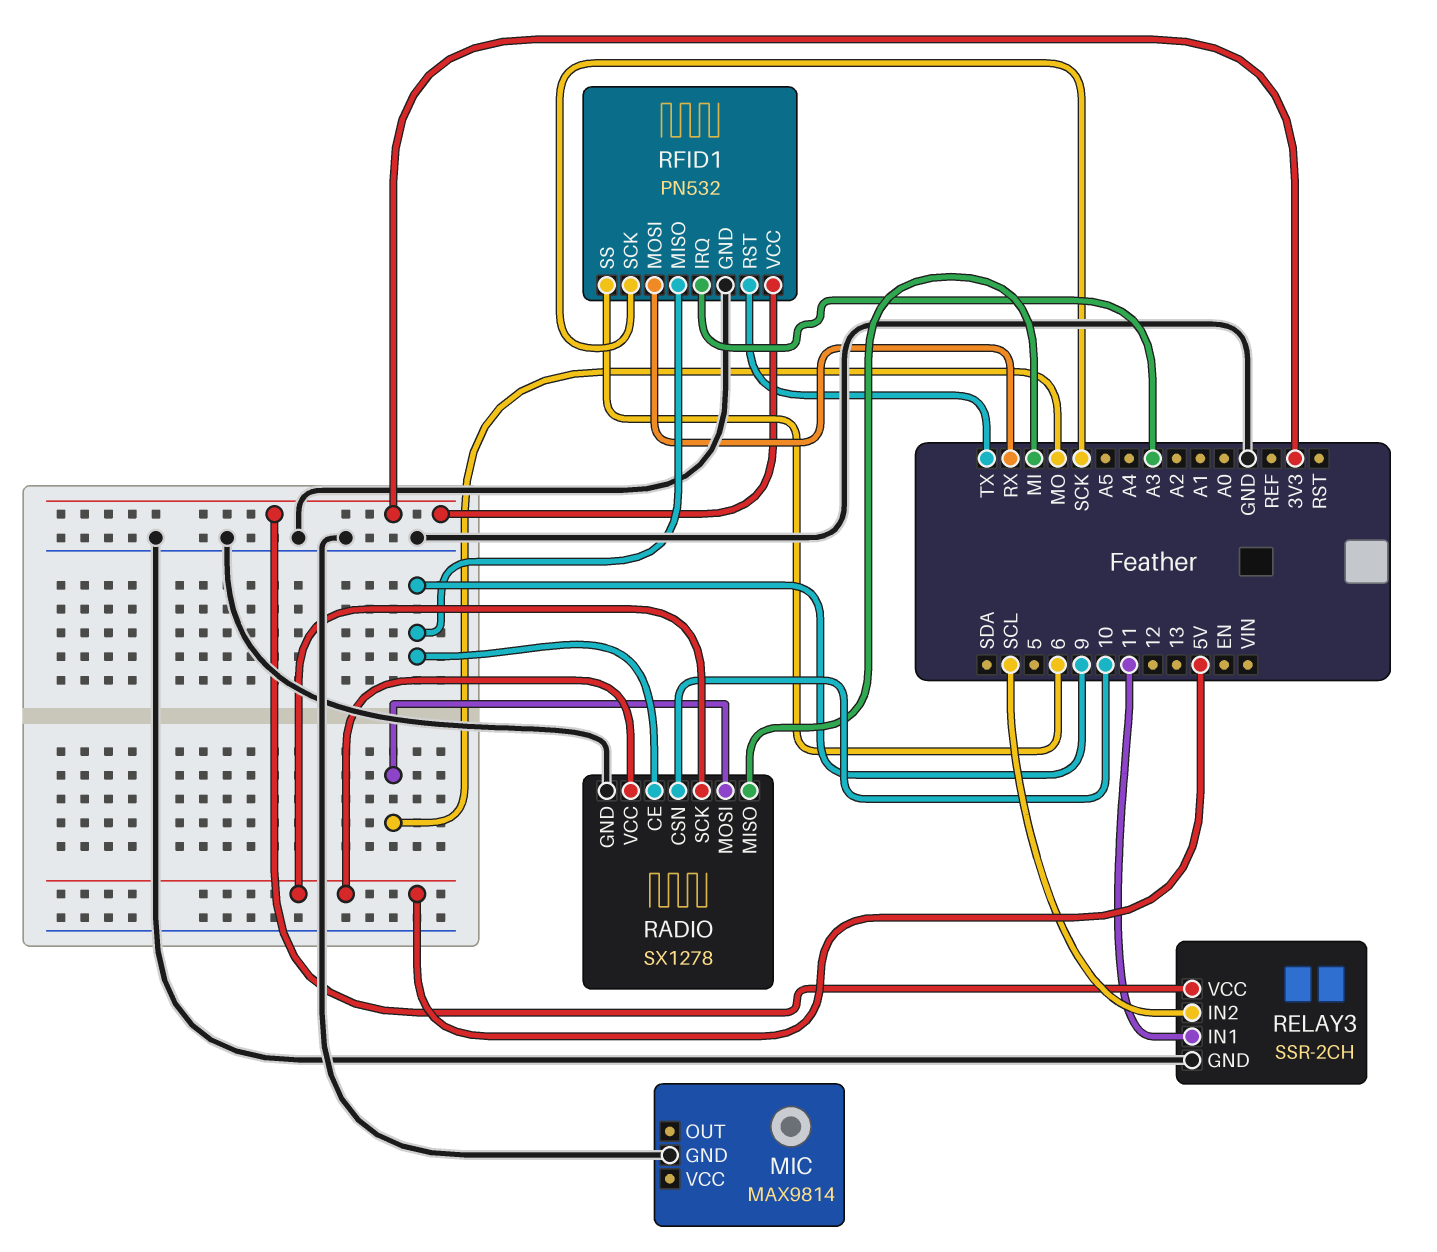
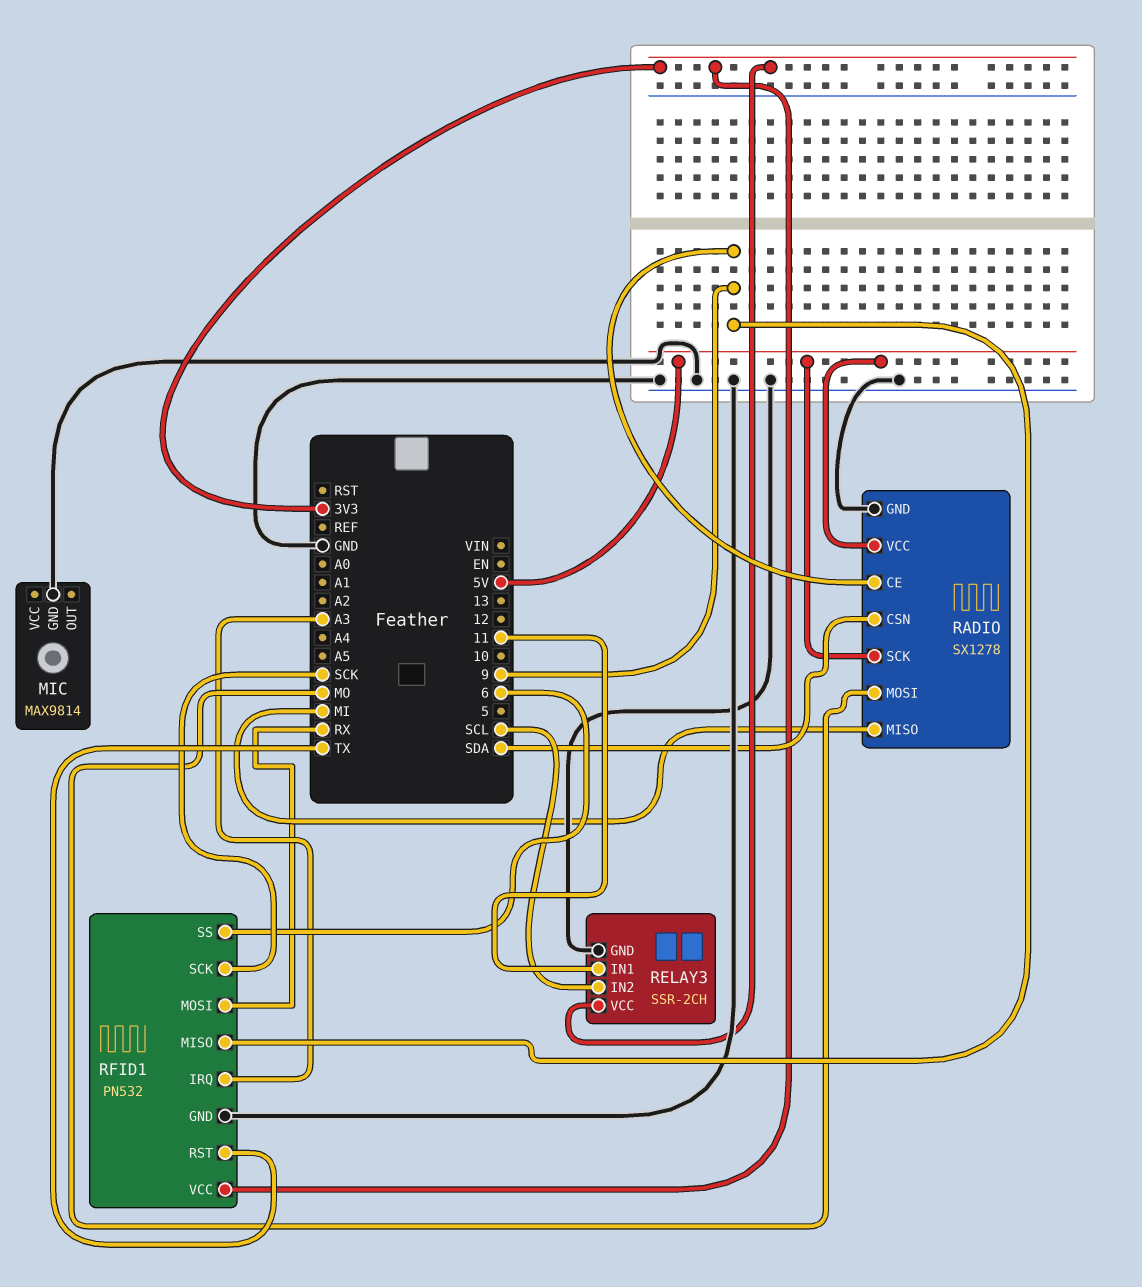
RADIO pin CSN: 10 -> SDA

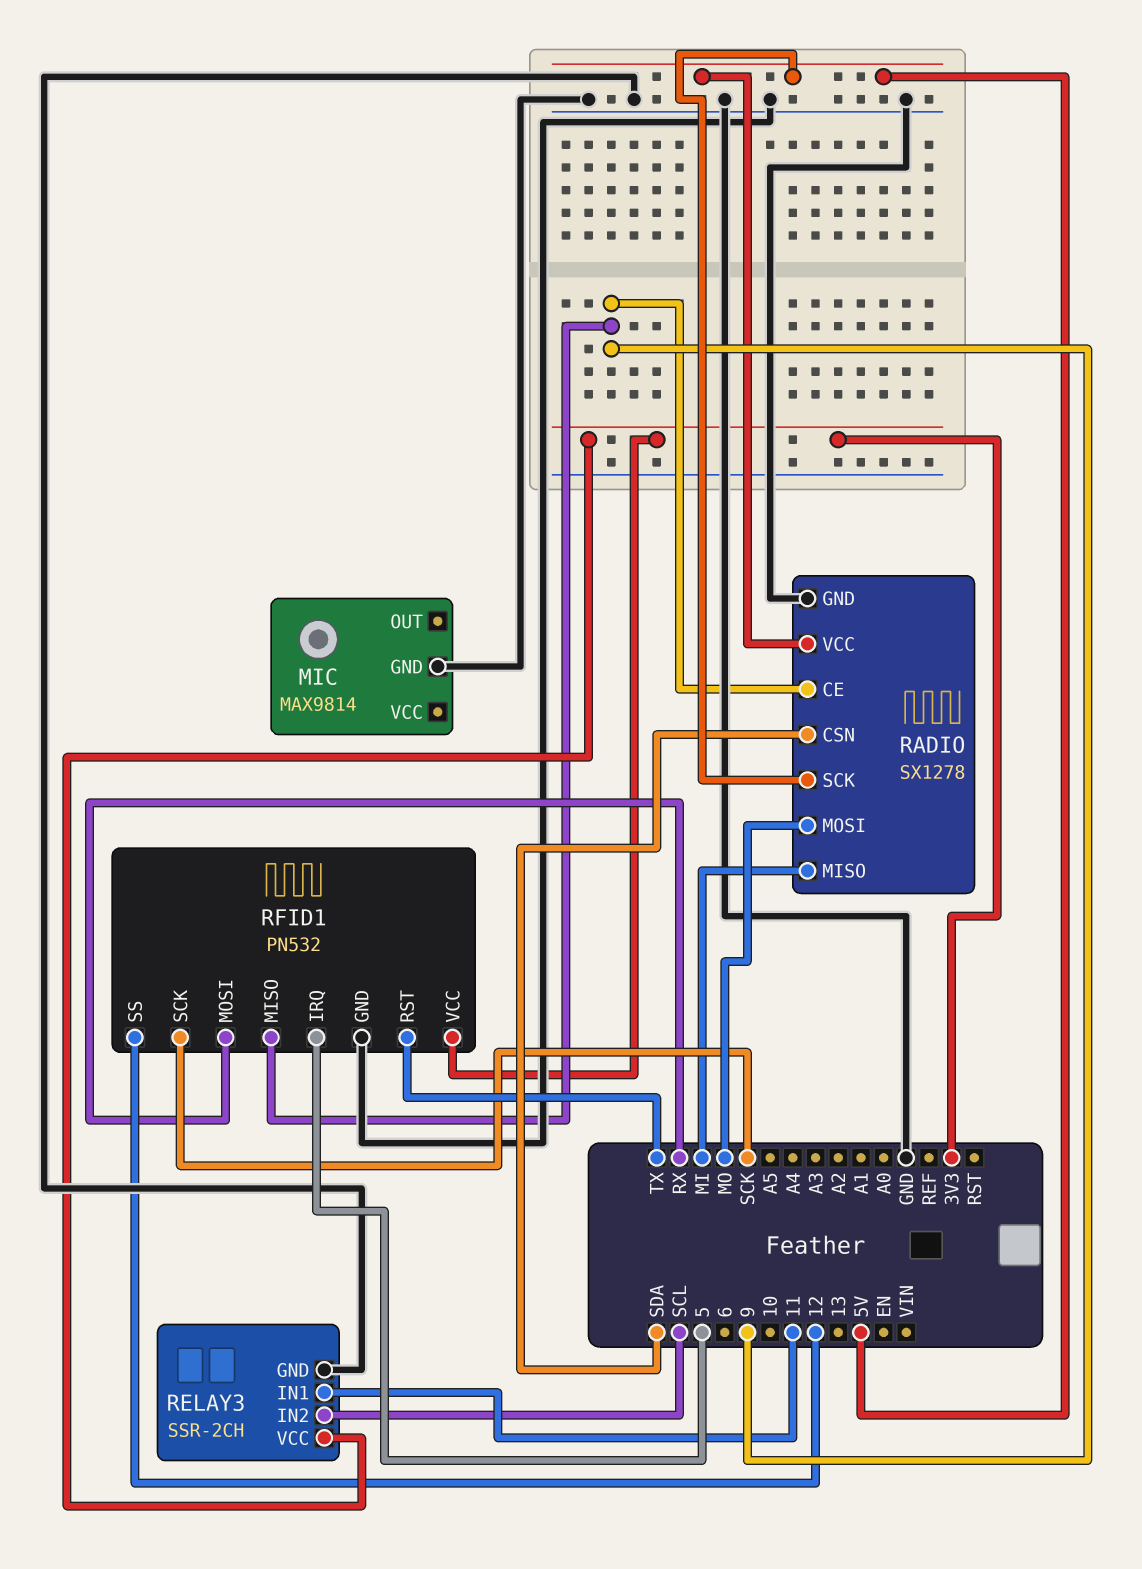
RFID1 pin IRQ: A3 -> 5
RFID1 pin SS: 6 -> 12

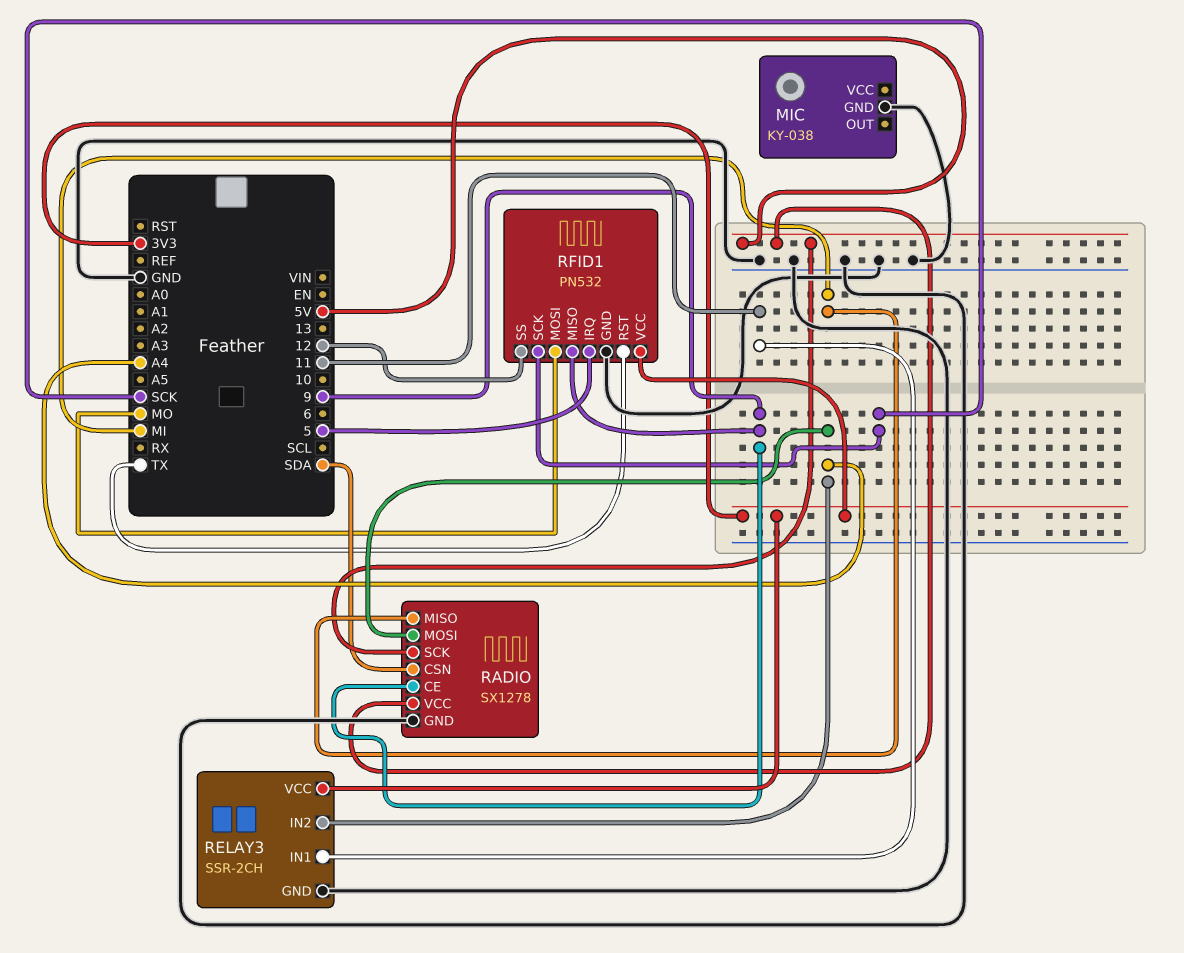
MIC: MAX9814 -> KY-038
RADIO pin MOSI: MO -> A4
RELAY3 pin IN2: SCL -> A4
RFID1 pin MOSI: RX -> MO

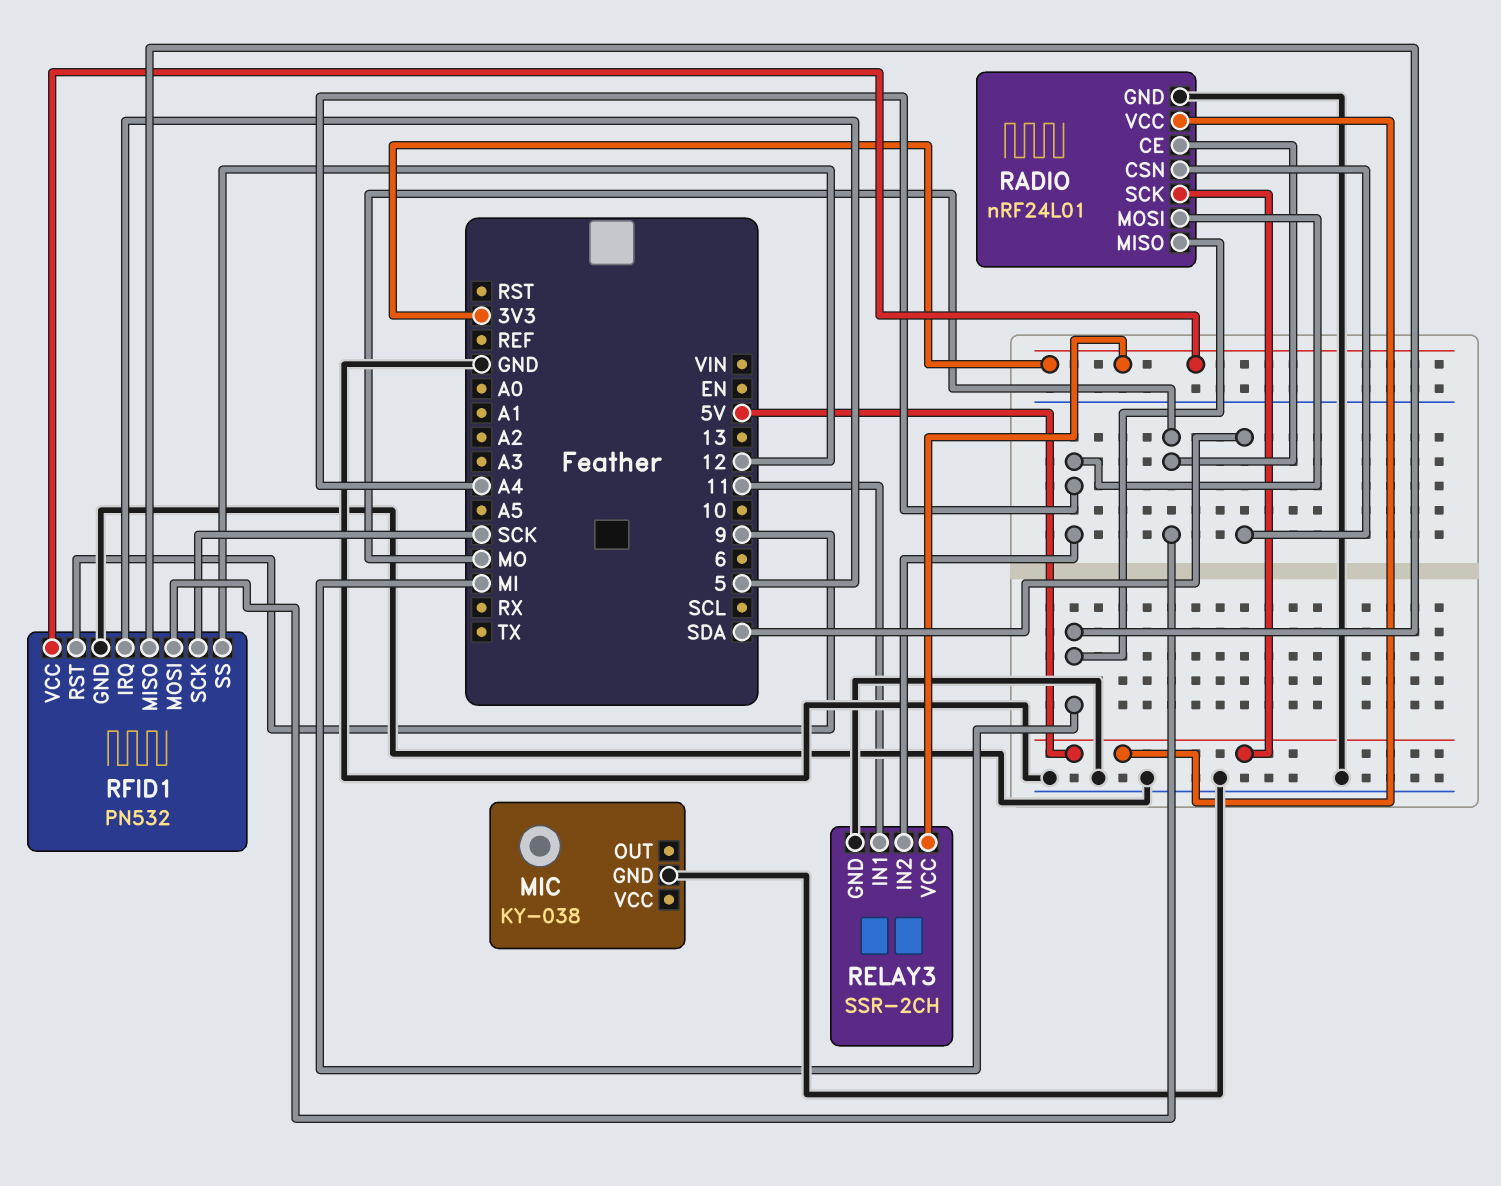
RADIO: SX1278 -> nRF24L01
RADIO pin CE: 9 -> MO
RFID1 pin MISO: 9 -> MI
RFID1 pin RST: TX -> 9

